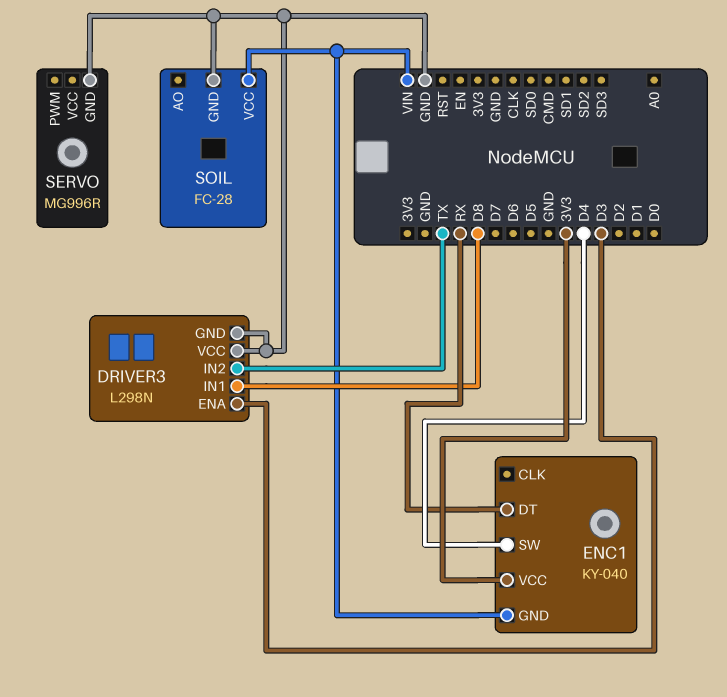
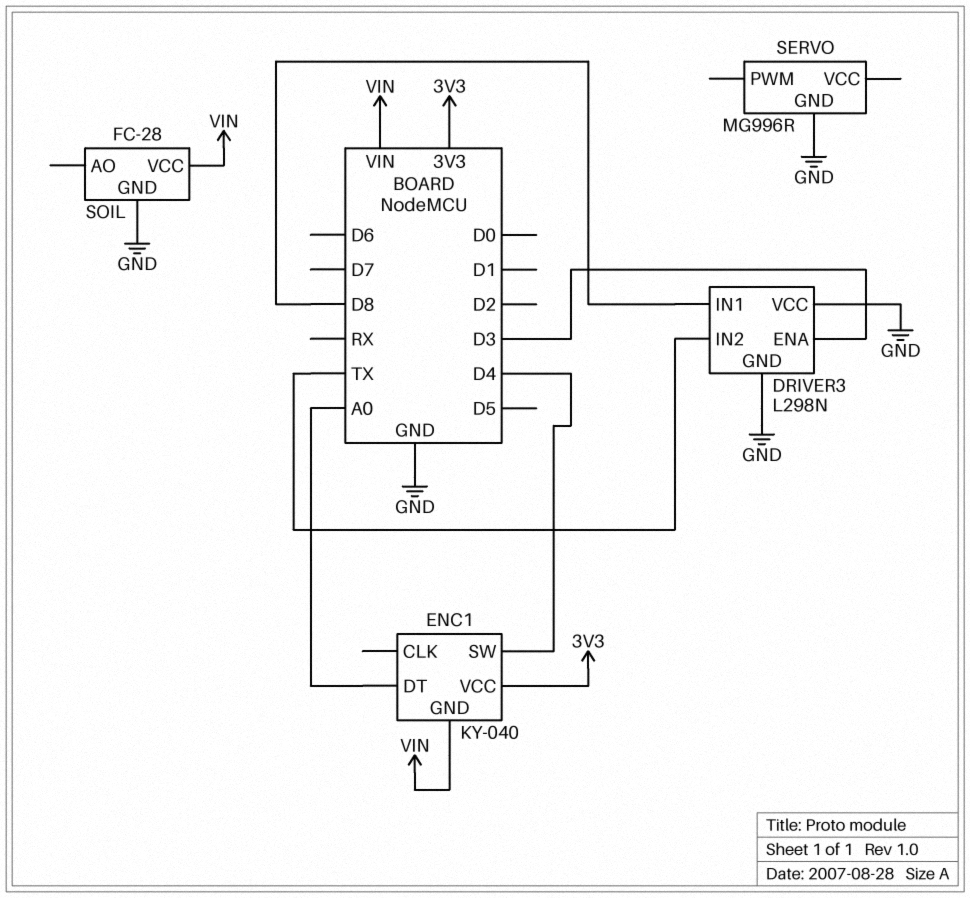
ENC1 pin DT: RX -> A0

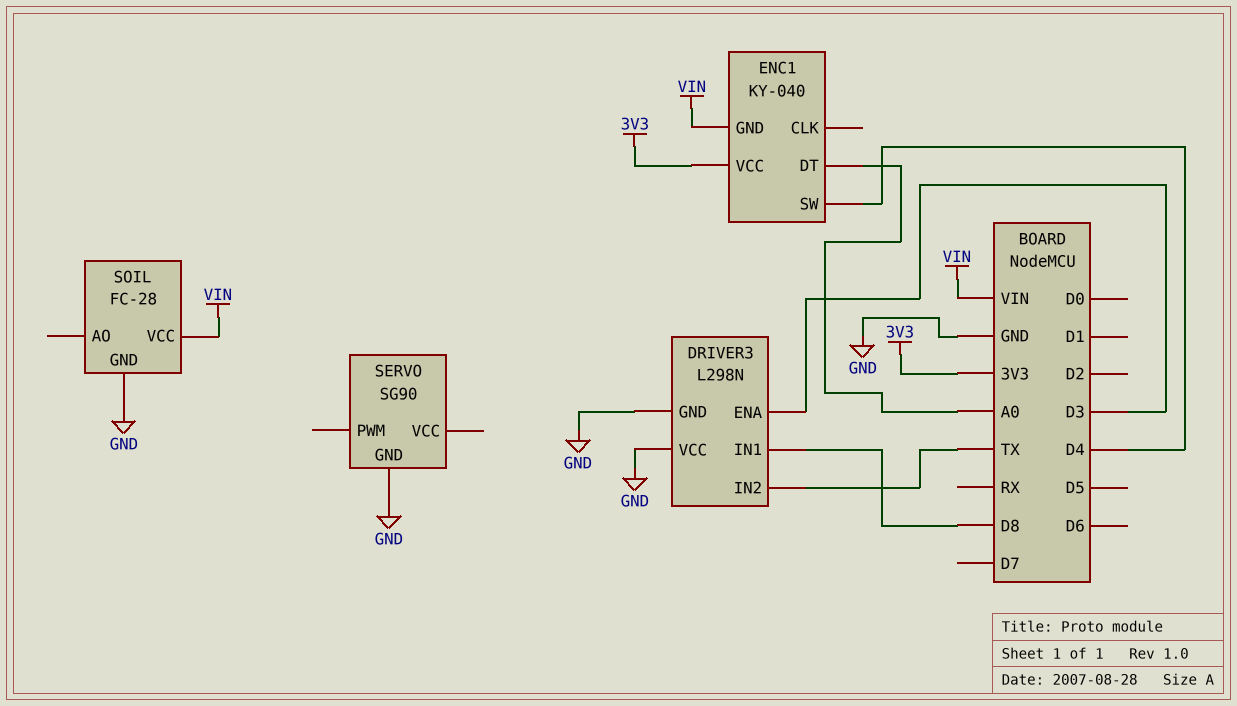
SERVO: MG996R -> SG90

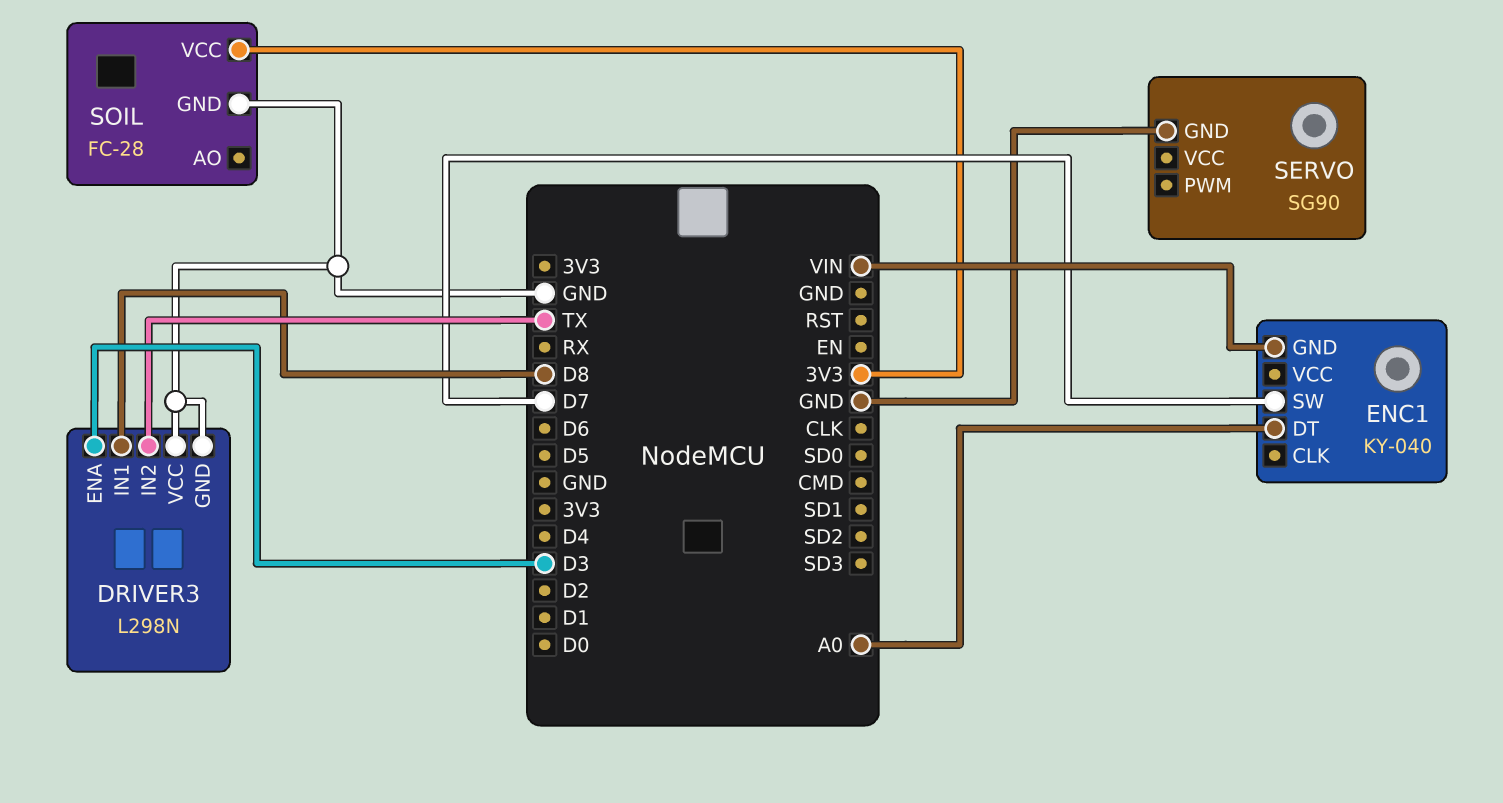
ENC1 pin SW: D4 -> D7
ENC1 pin VCC: 3V3 -> none
SOIL pin VCC: VIN -> 3V3

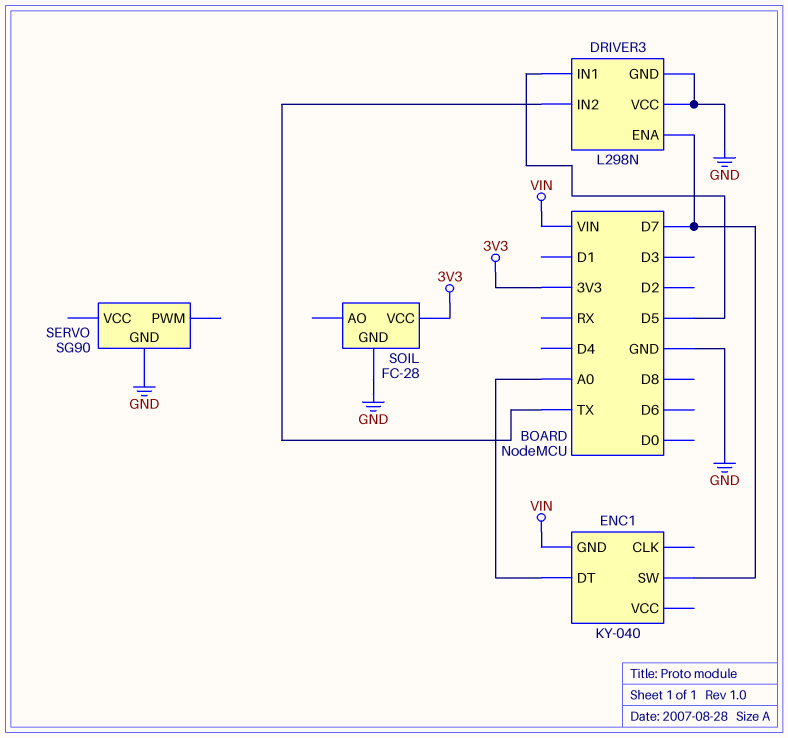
DRIVER3 pin ENA: D3 -> D7
DRIVER3 pin IN1: D8 -> D5

